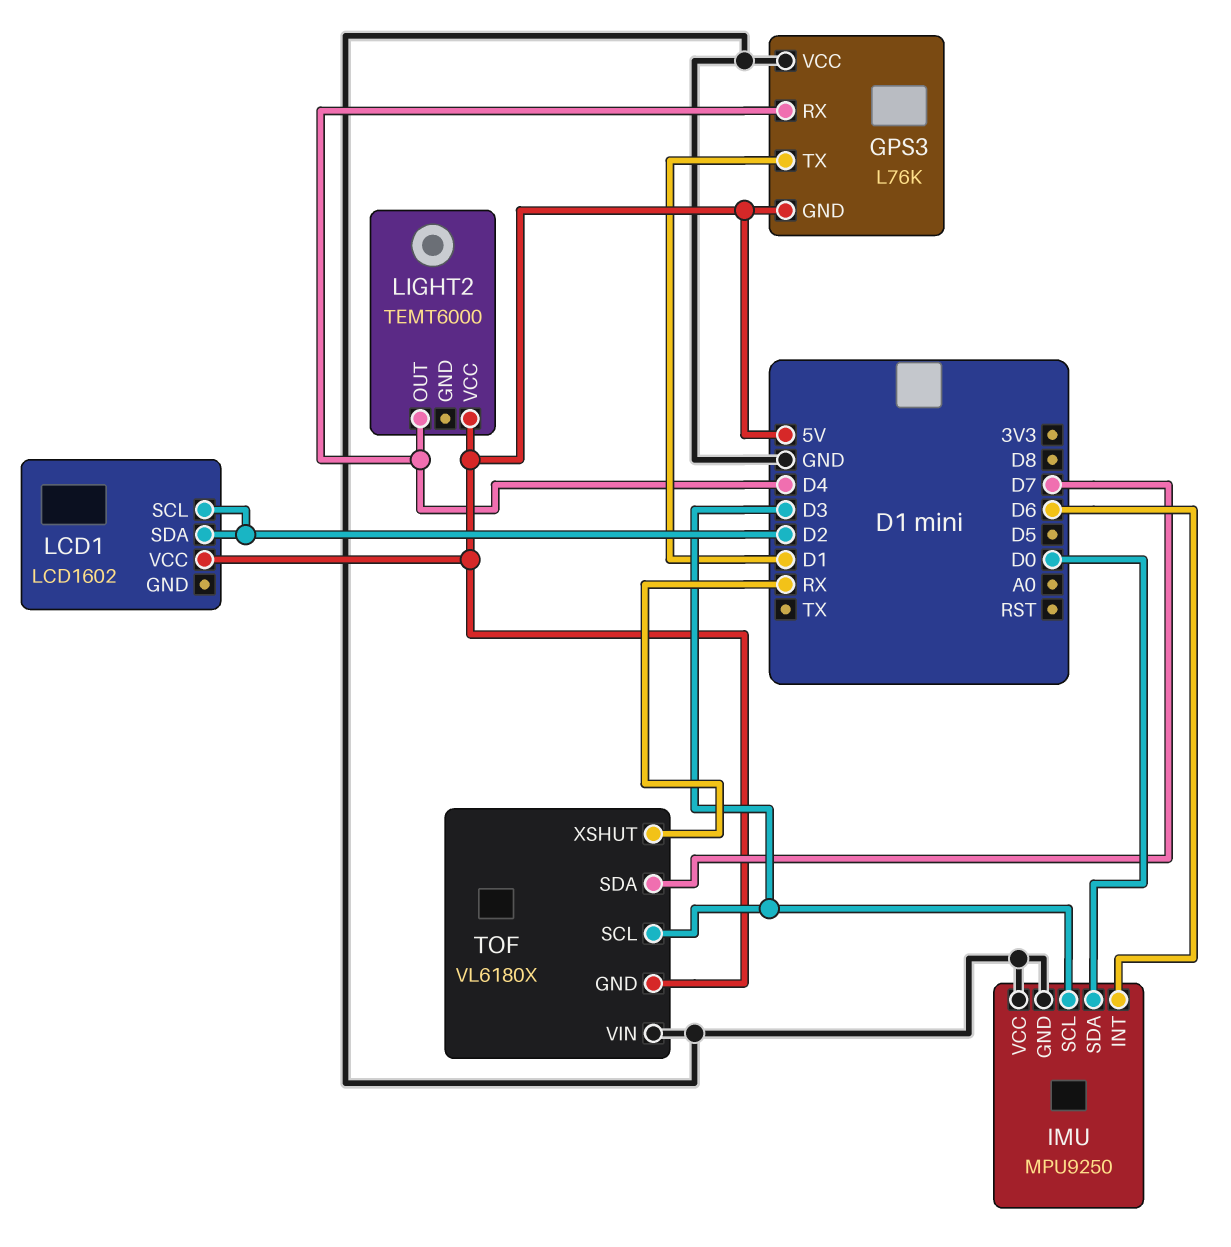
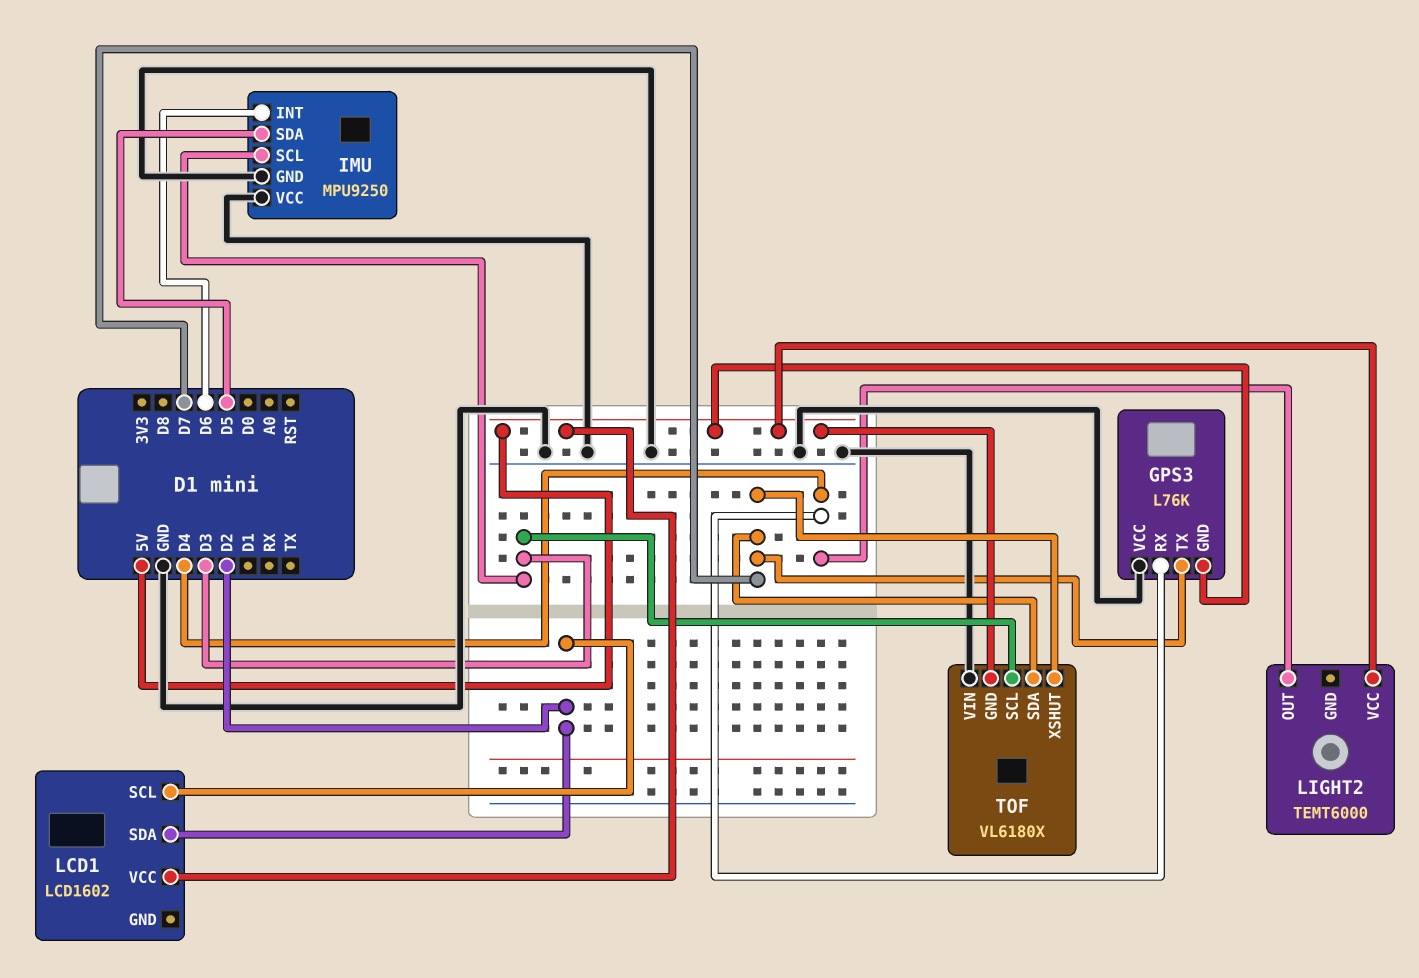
GPS3 pin TX: D1 -> D7
IMU pin SDA: D0 -> D5
TOF pin XSHUT: RX -> D7

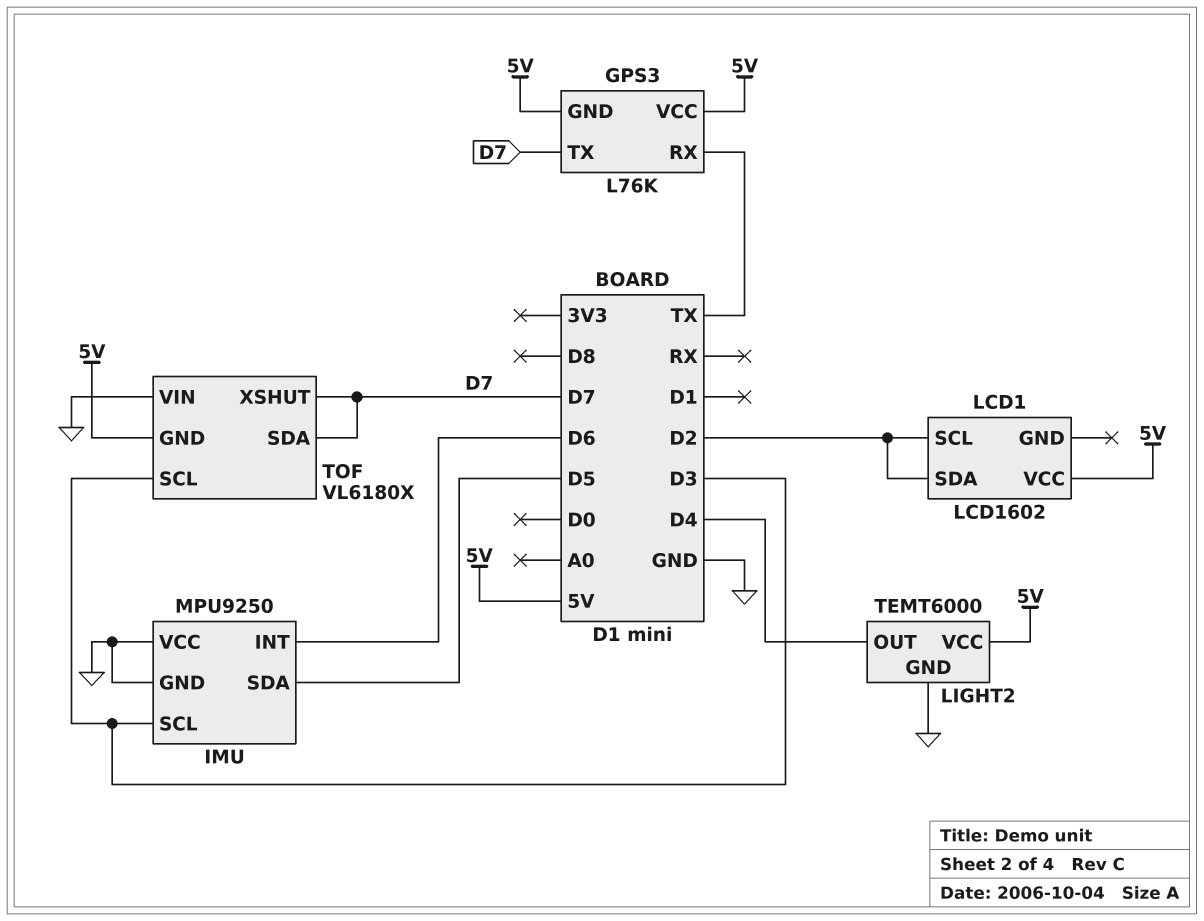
GPS3 pin RX: D4 -> TX
GPS3 pin VCC: GND -> 5V
LIGHT2 pin GND: none -> GND

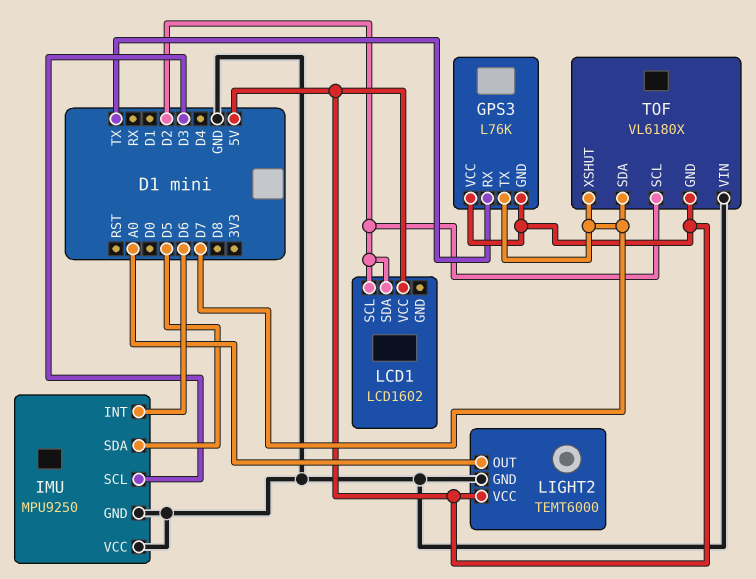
LIGHT2 pin OUT: D4 -> A0
TOF pin SCL: D3 -> D2

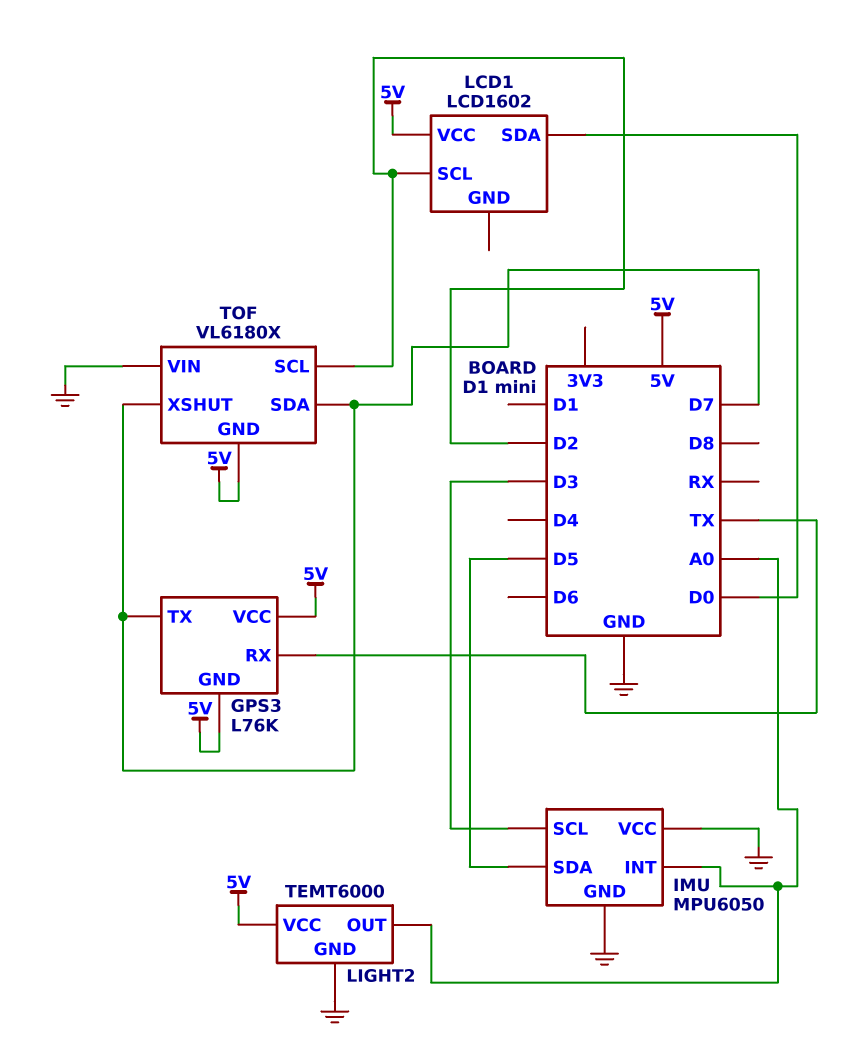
IMU: MPU9250 -> MPU6050
IMU pin INT: D6 -> A0
LCD1 pin SDA: D2 -> D0

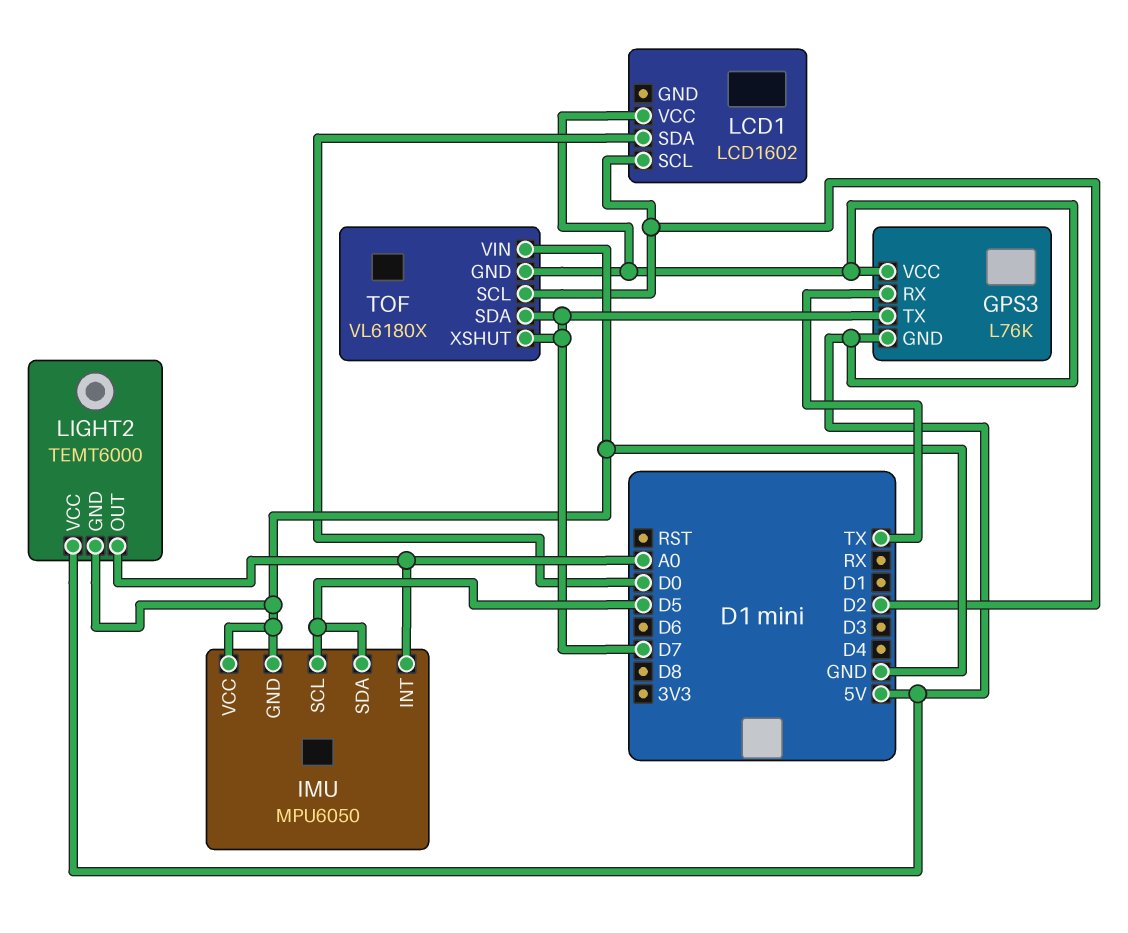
IMU pin SCL: D3 -> D5

